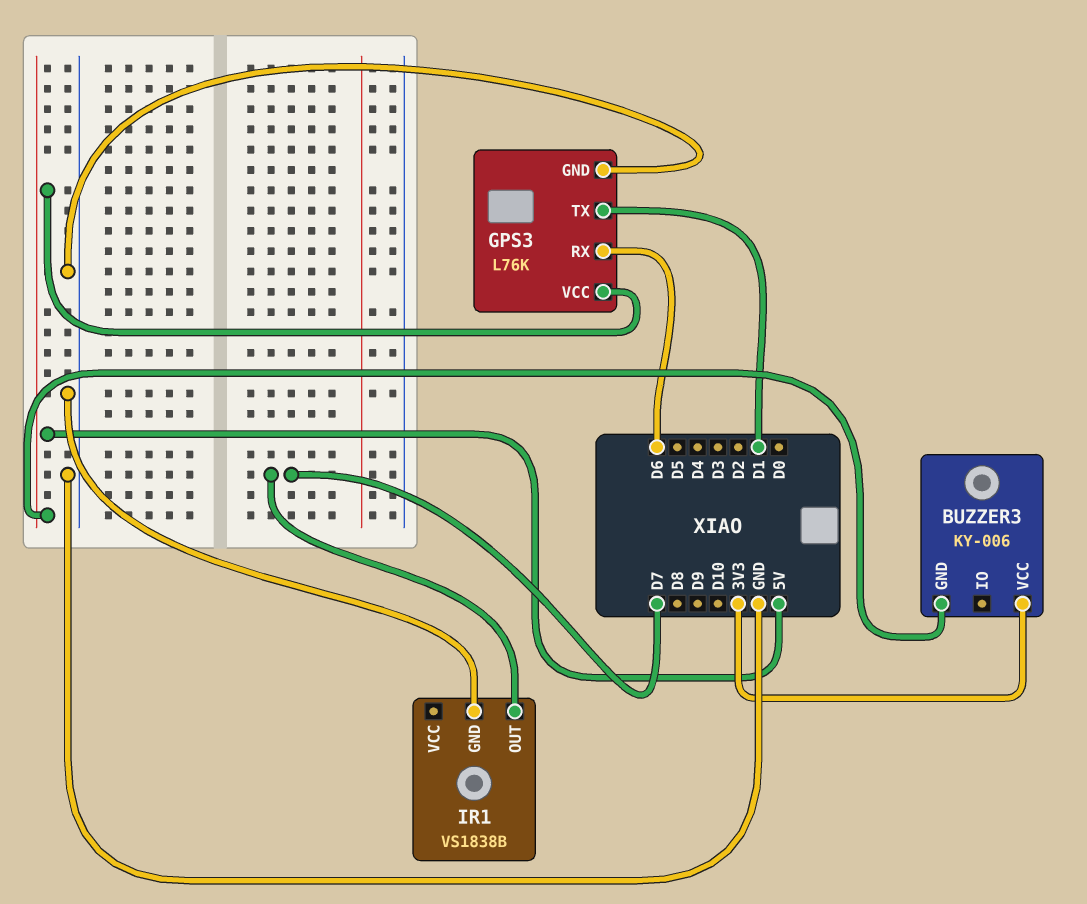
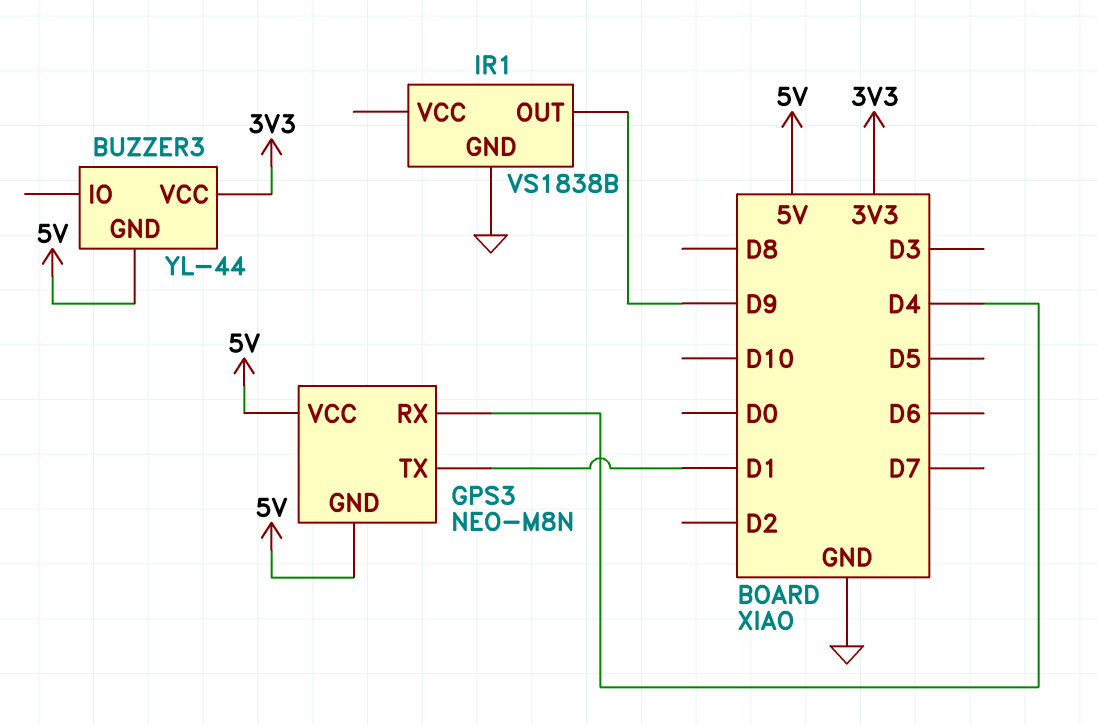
BUZZER3: KY-006 -> YL-44
GPS3: L76K -> NEO-M8N
GPS3 pin GND: GND -> 5V
GPS3 pin RX: D6 -> D4
IR1 pin OUT: D7 -> D9

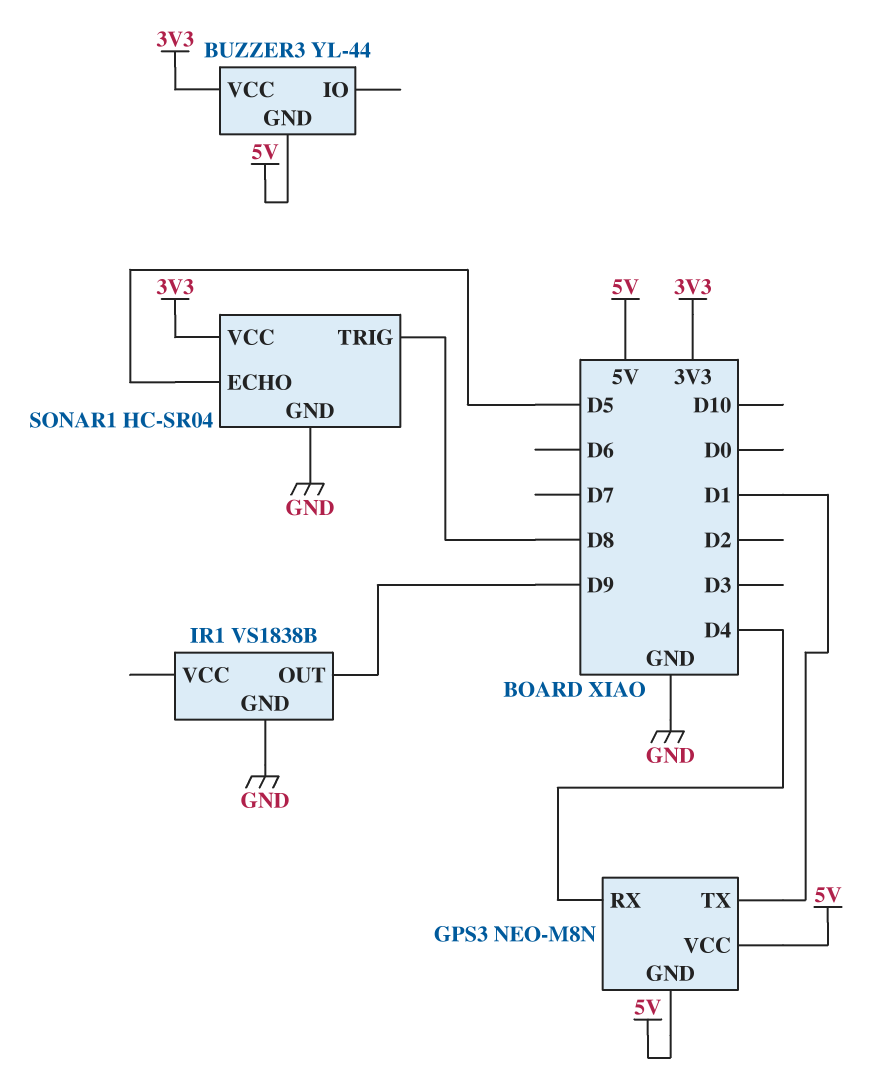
SONAR1: none -> HC-SR04
SONAR1 pin ECHO: none -> D5
SONAR1 pin GND: none -> GND
SONAR1 pin TRIG: none -> D8
SONAR1 pin VCC: none -> 3V3

